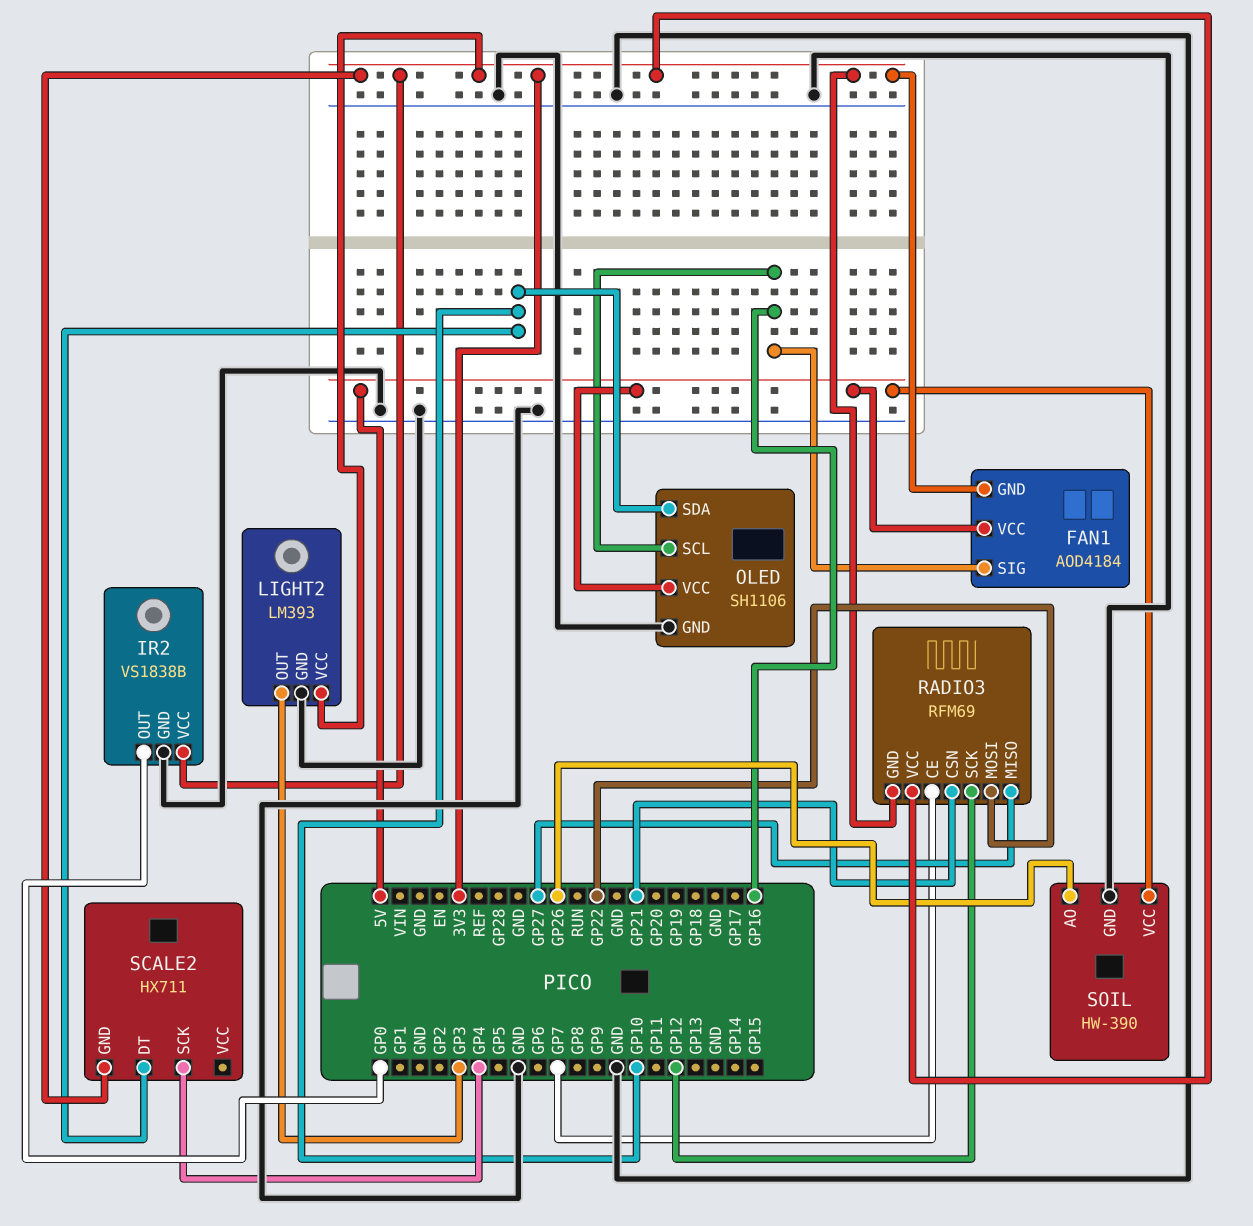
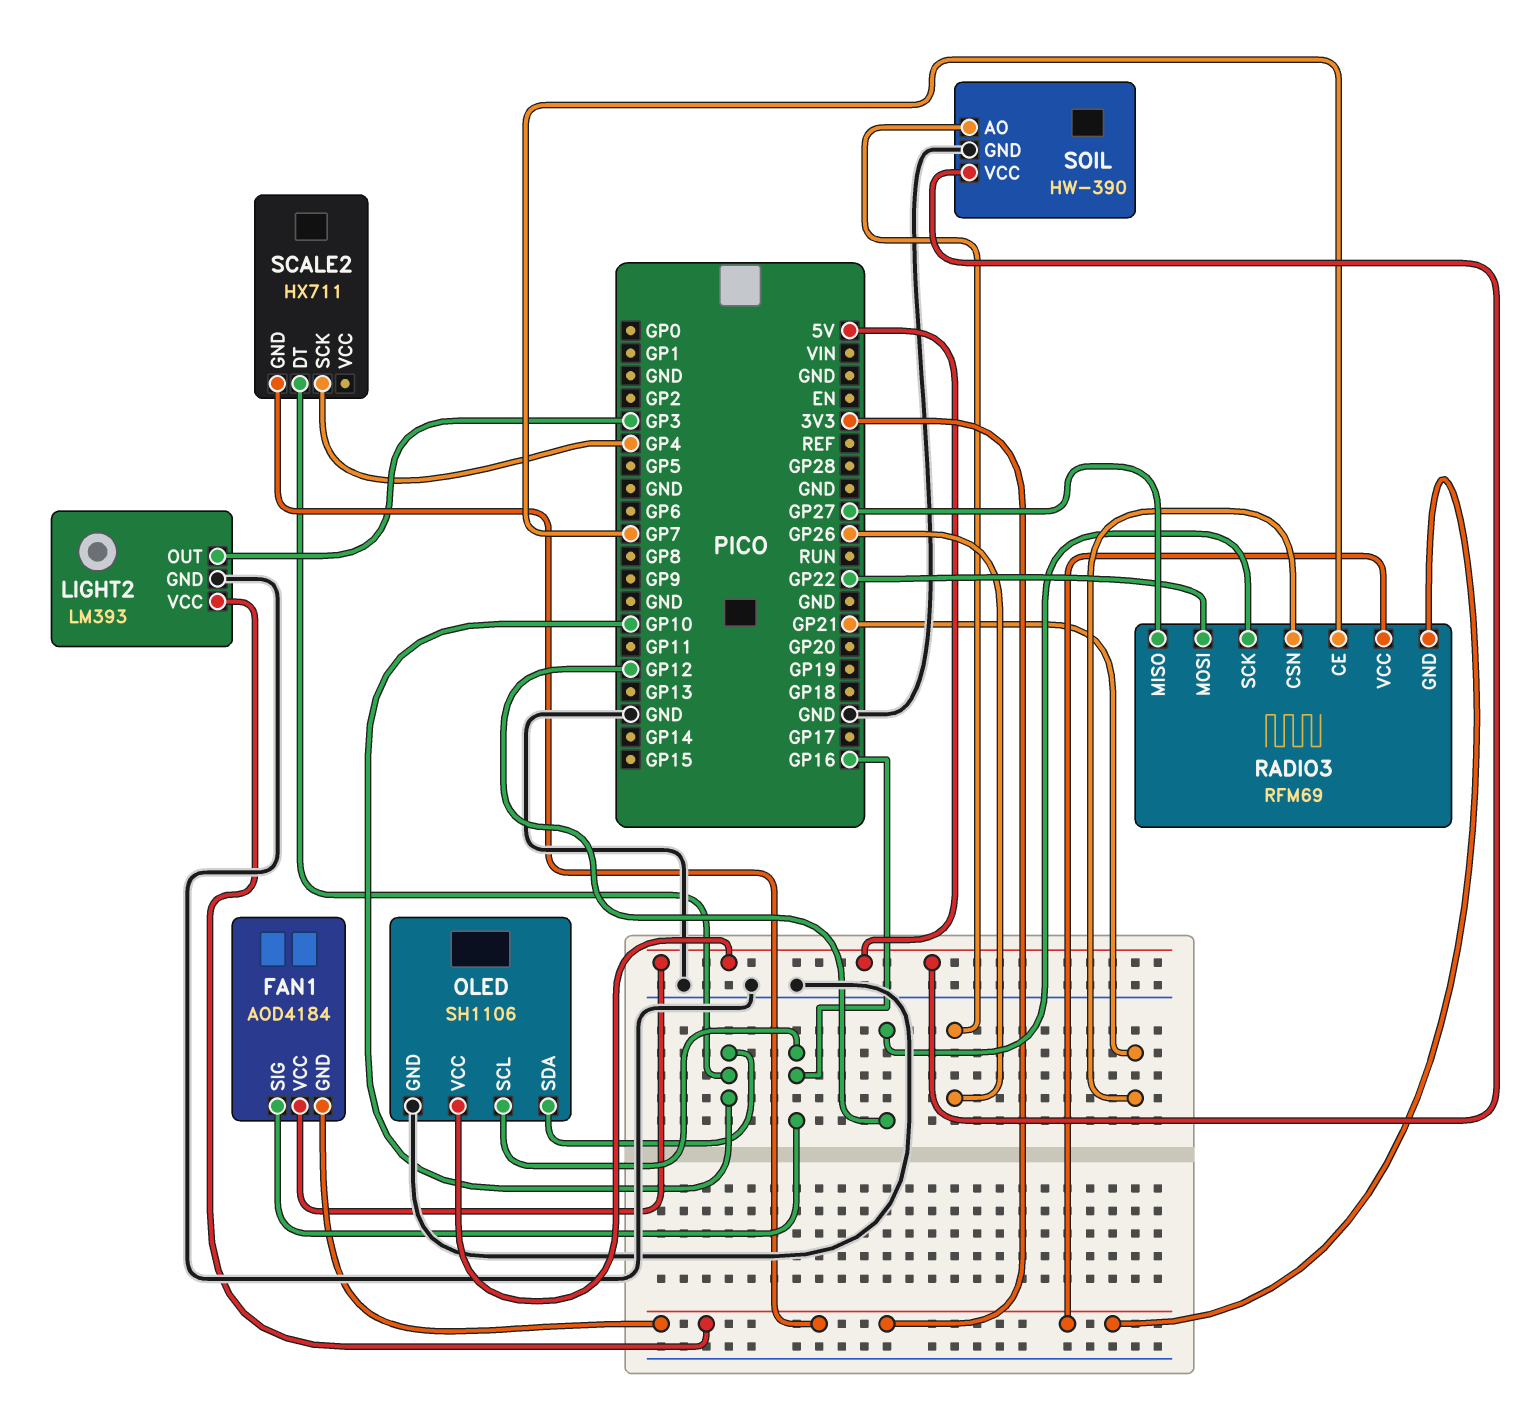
IR2: VS1838B -> none
IR2 pin GND: GND -> none
IR2 pin OUT: GP0 -> none
IR2 pin VCC: 3V3 -> none

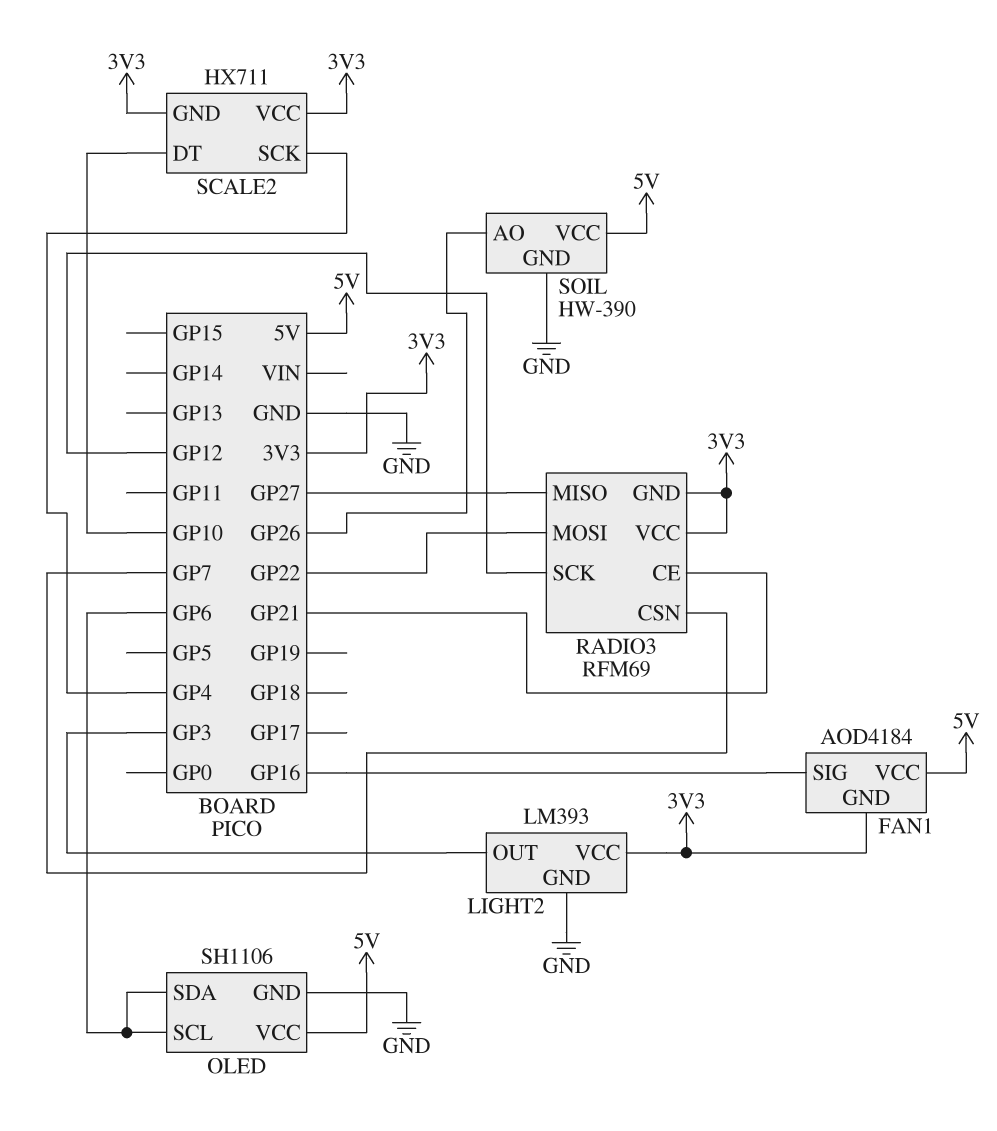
OLED pin SCL: GP16 -> GP6
OLED pin SDA: GP10 -> GP6
RADIO3 pin CE: GP7 -> GP21
RADIO3 pin CSN: GP21 -> GP7
SCALE2 pin VCC: none -> 3V3

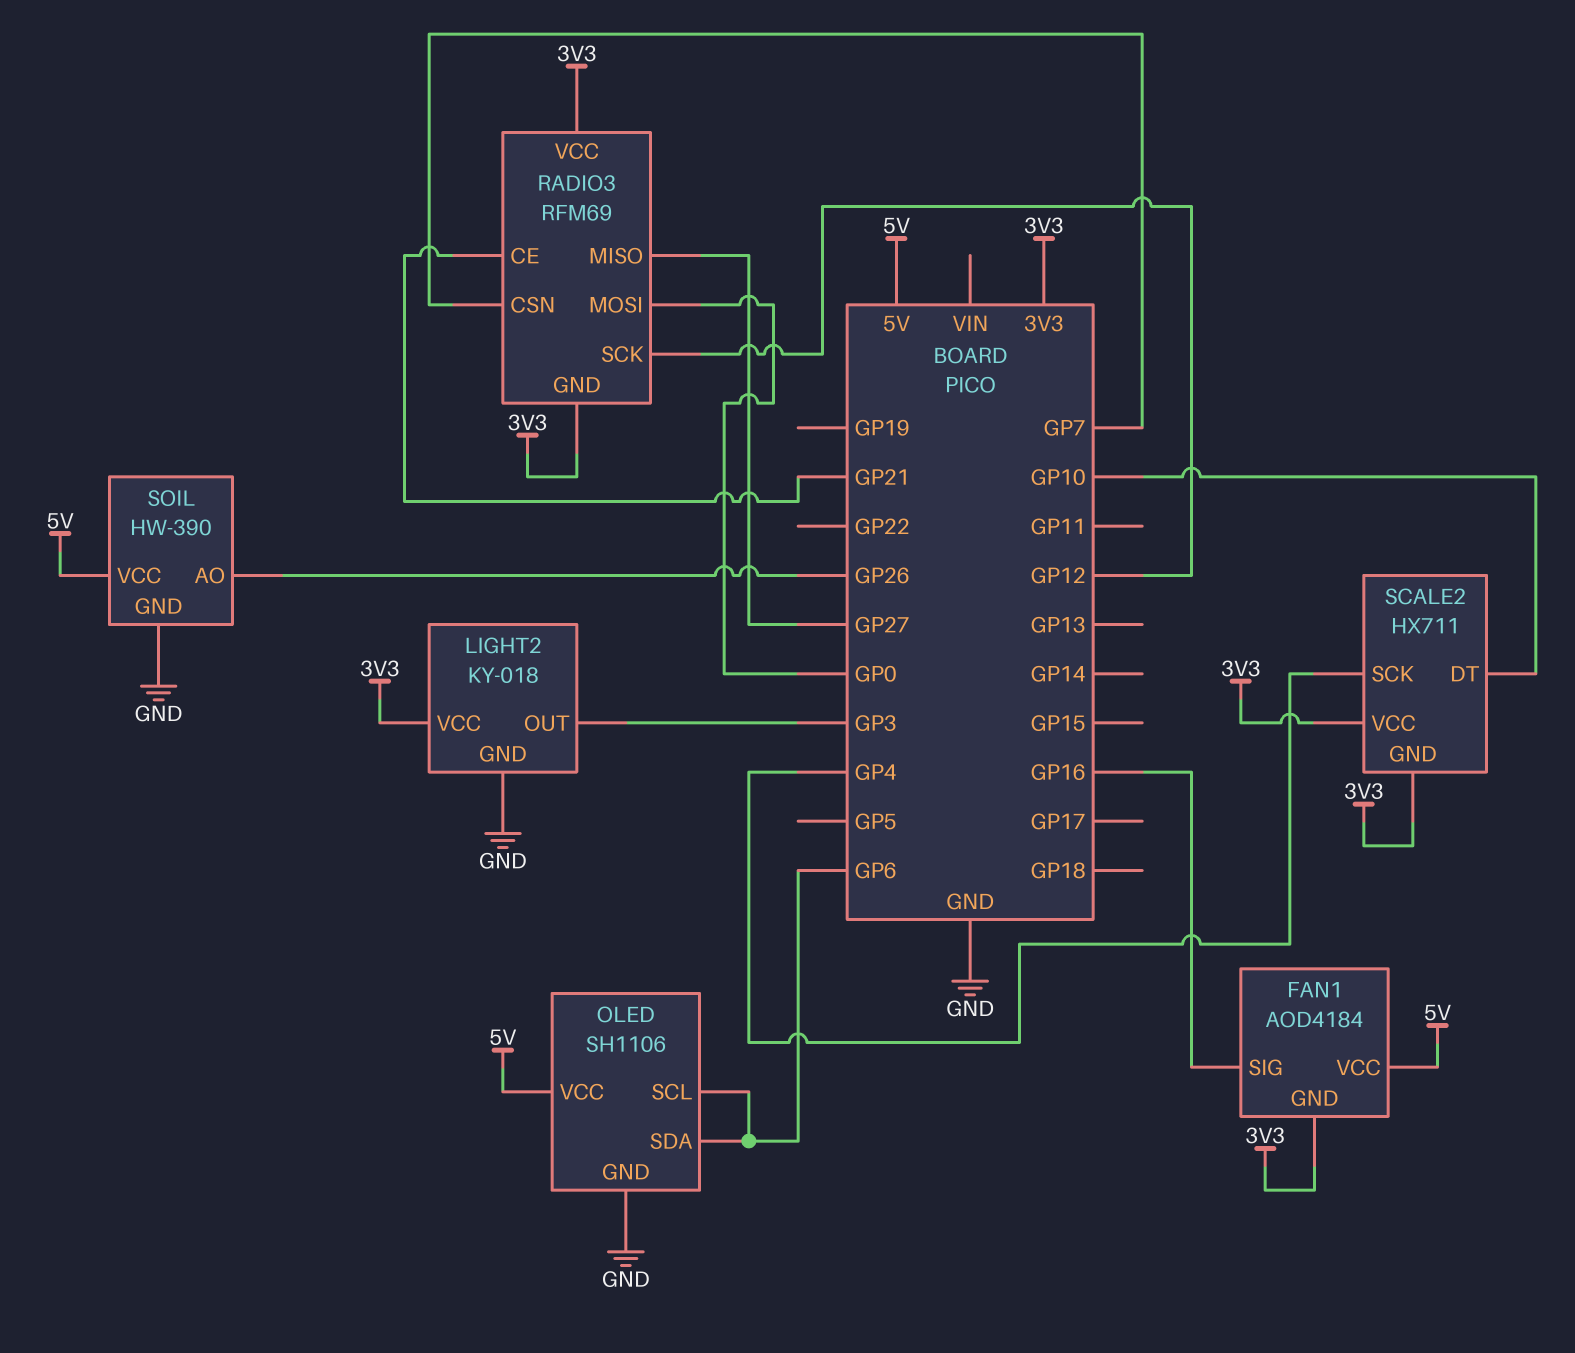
LIGHT2: LM393 -> KY-018
RADIO3 pin MOSI: GP22 -> GP0

